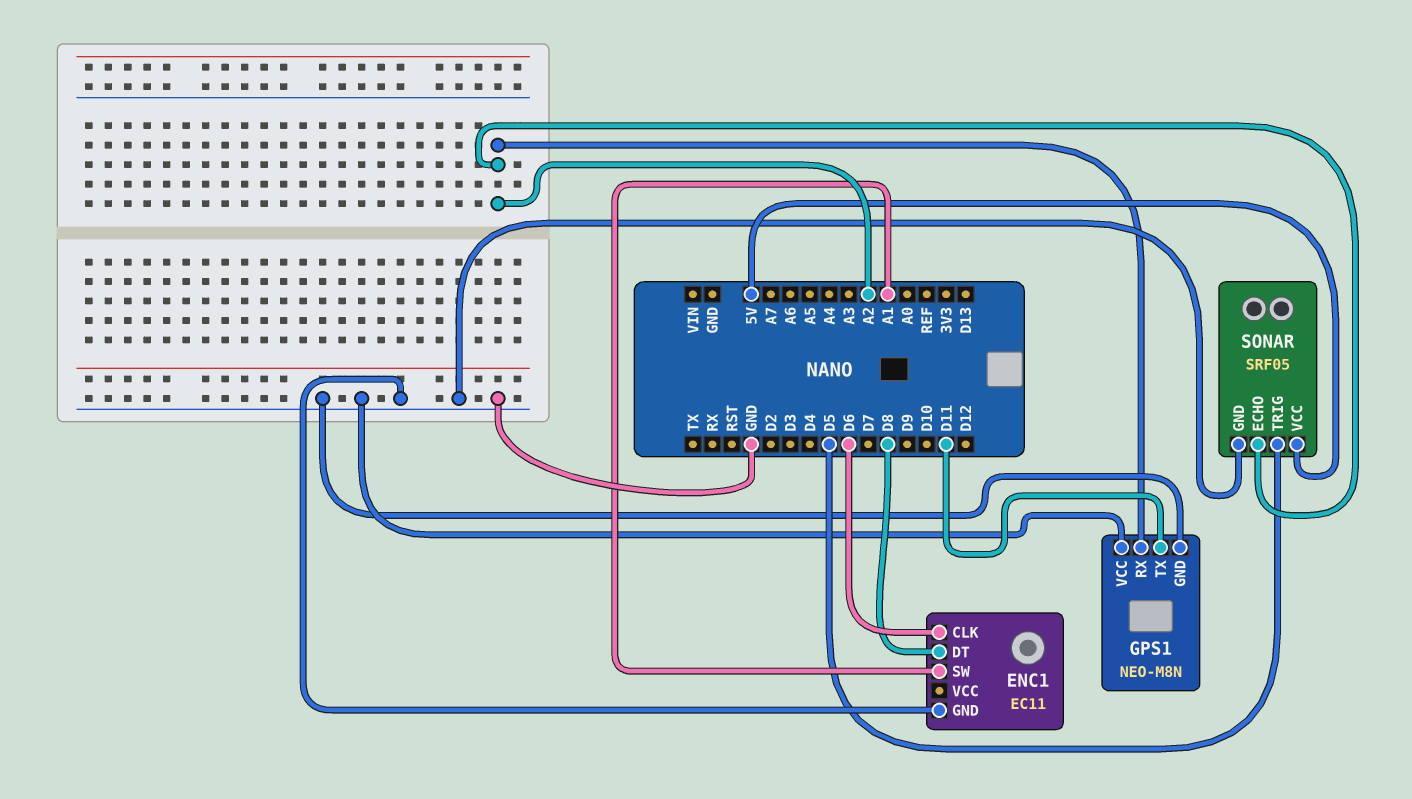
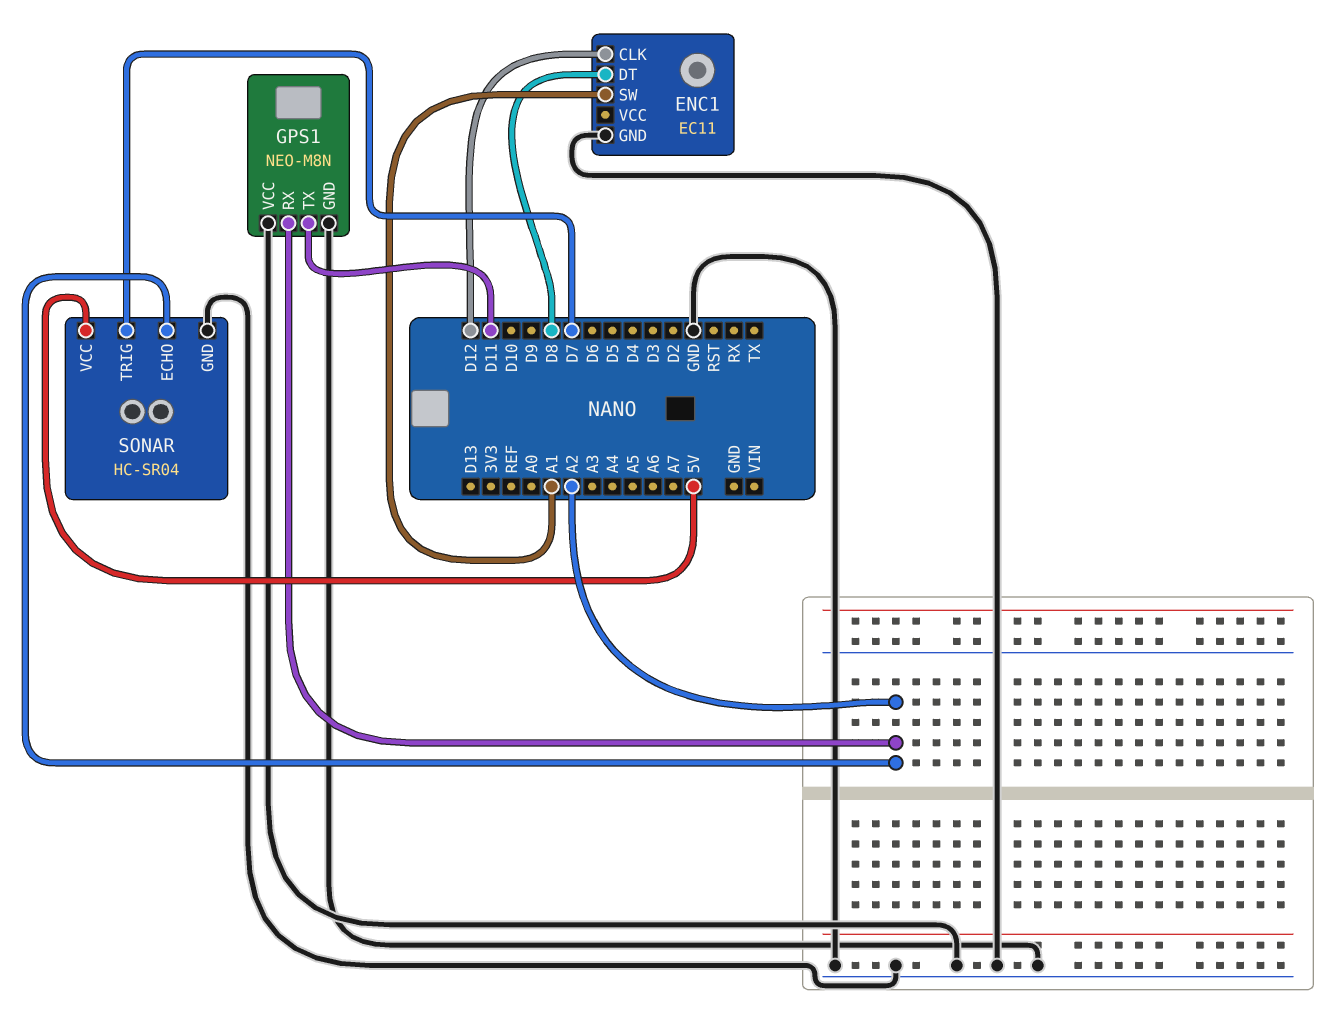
ENC1 pin CLK: D6 -> D12
SONAR: SRF05 -> HC-SR04
SONAR pin TRIG: D5 -> D7

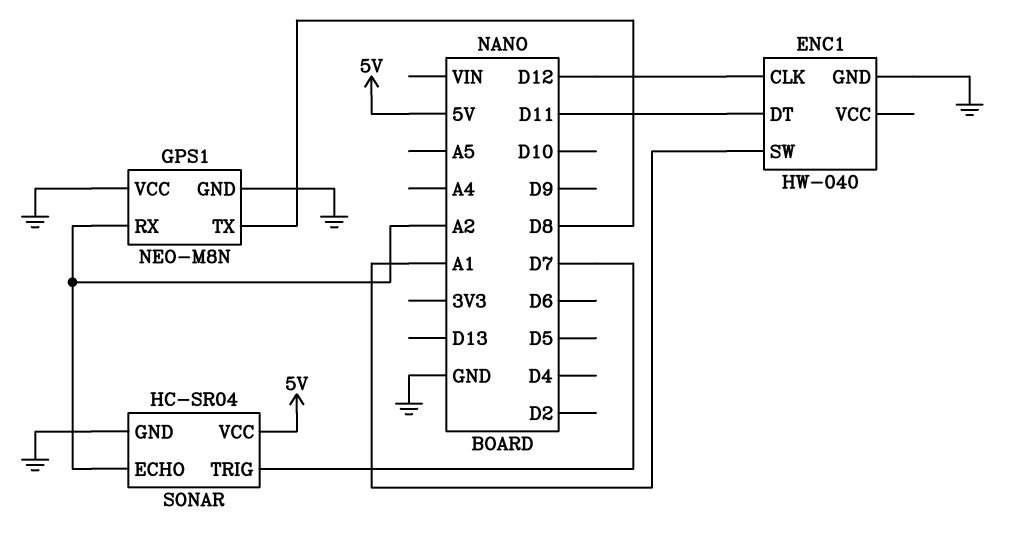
ENC1: EC11 -> HW-040
ENC1 pin DT: D8 -> D11
GPS1 pin TX: D11 -> D8

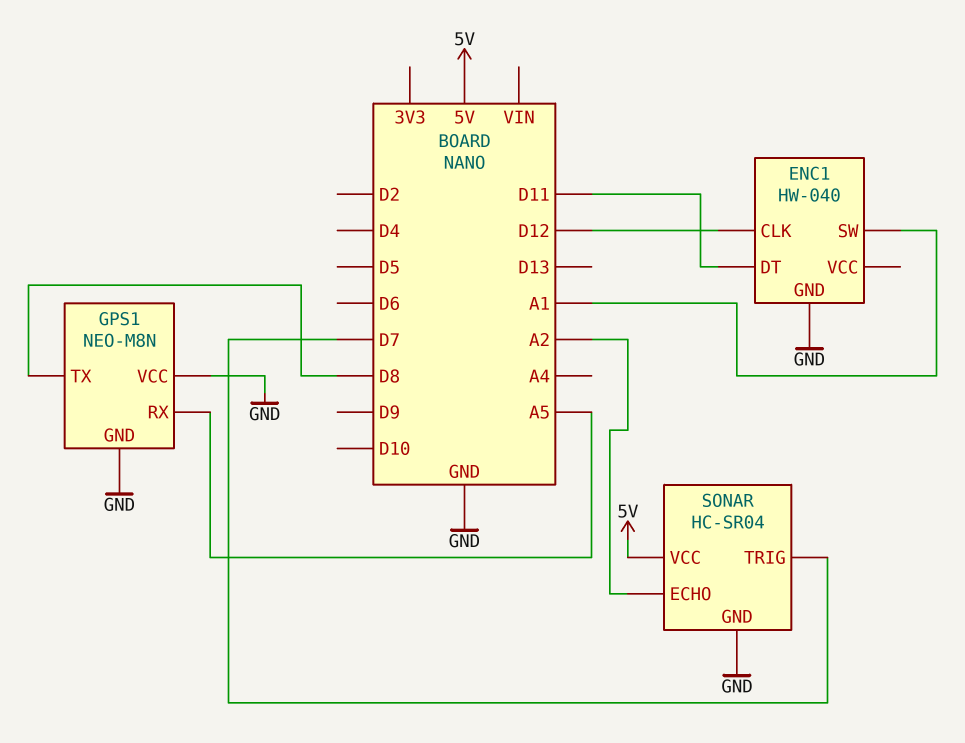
GPS1 pin RX: A2 -> A5

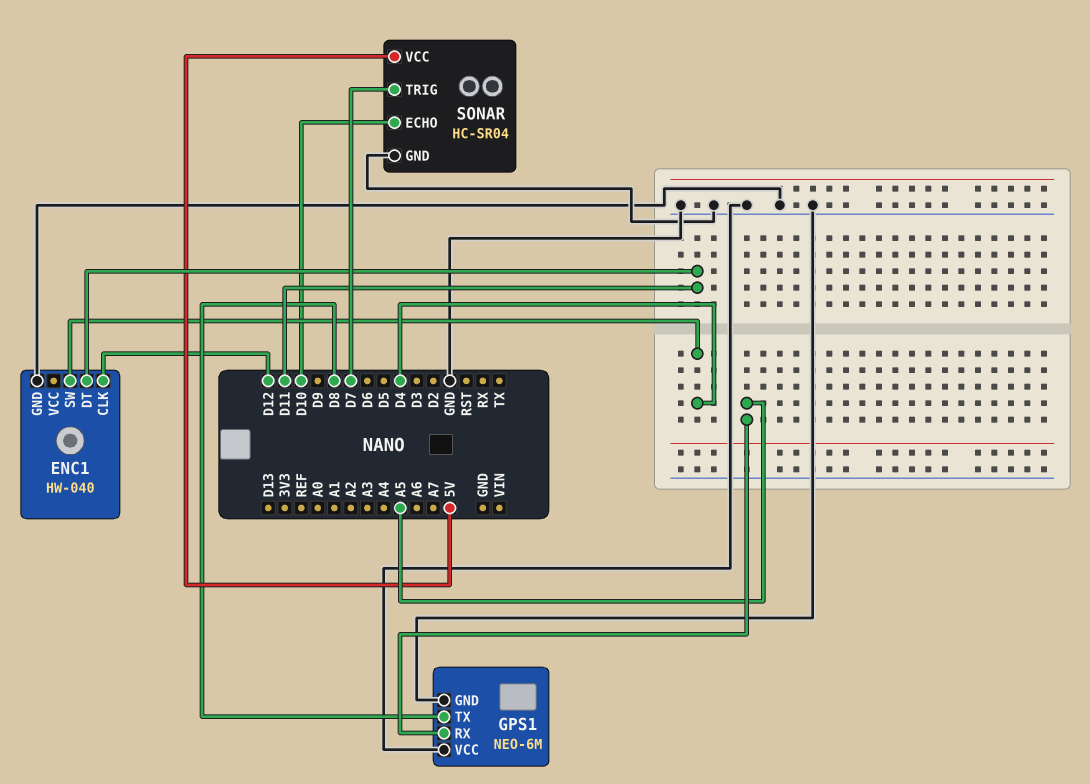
ENC1 pin SW: A1 -> D4
GPS1: NEO-M8N -> NEO-6M
SONAR pin ECHO: A2 -> D10

